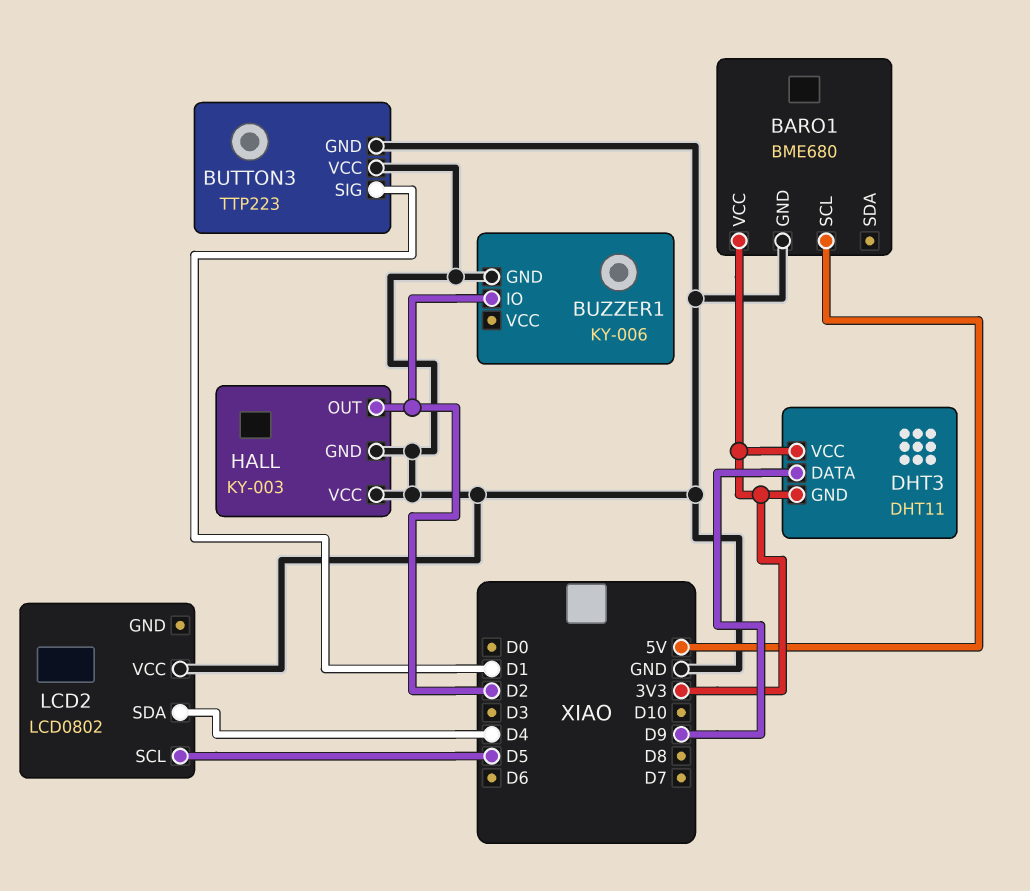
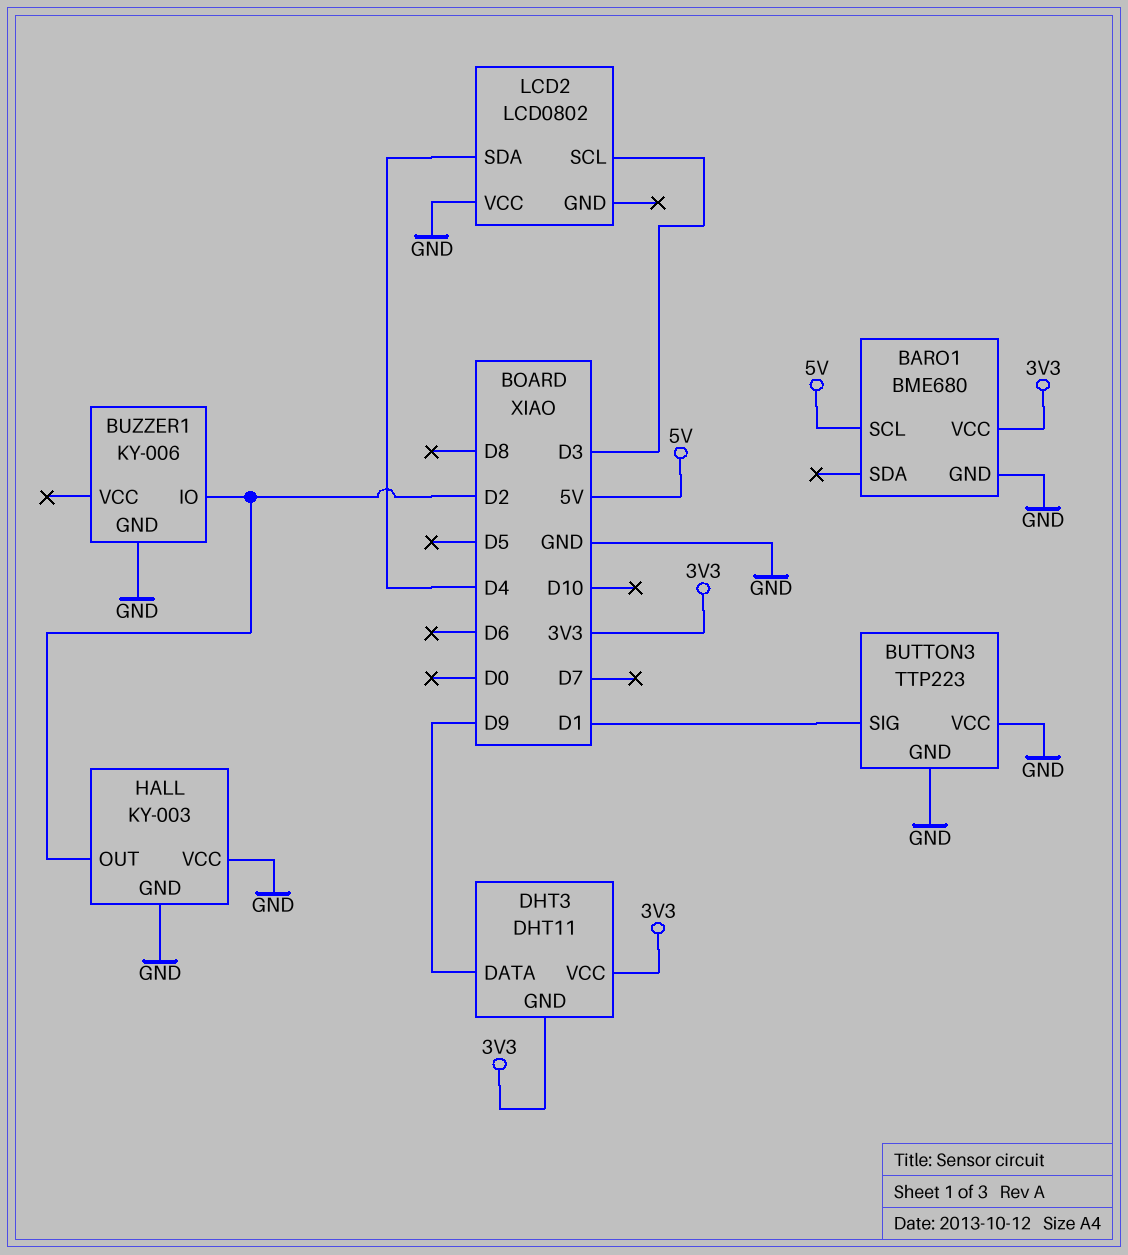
LCD2 pin SCL: D5 -> D3

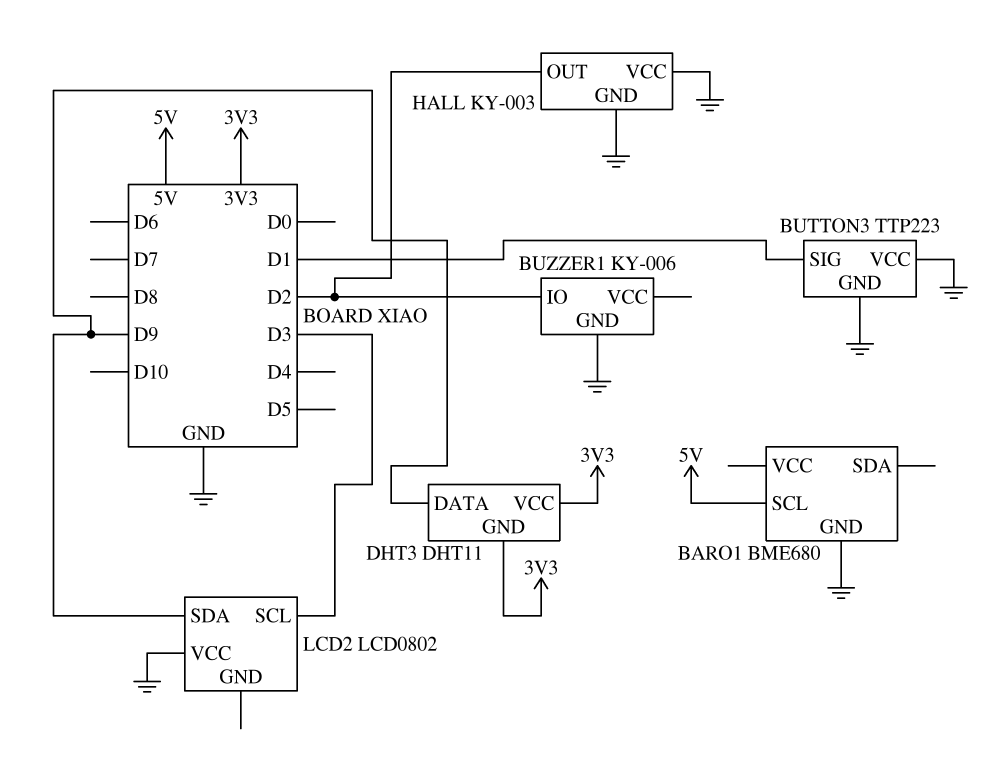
BARO1 pin VCC: 3V3 -> none
LCD2 pin SDA: D4 -> D9

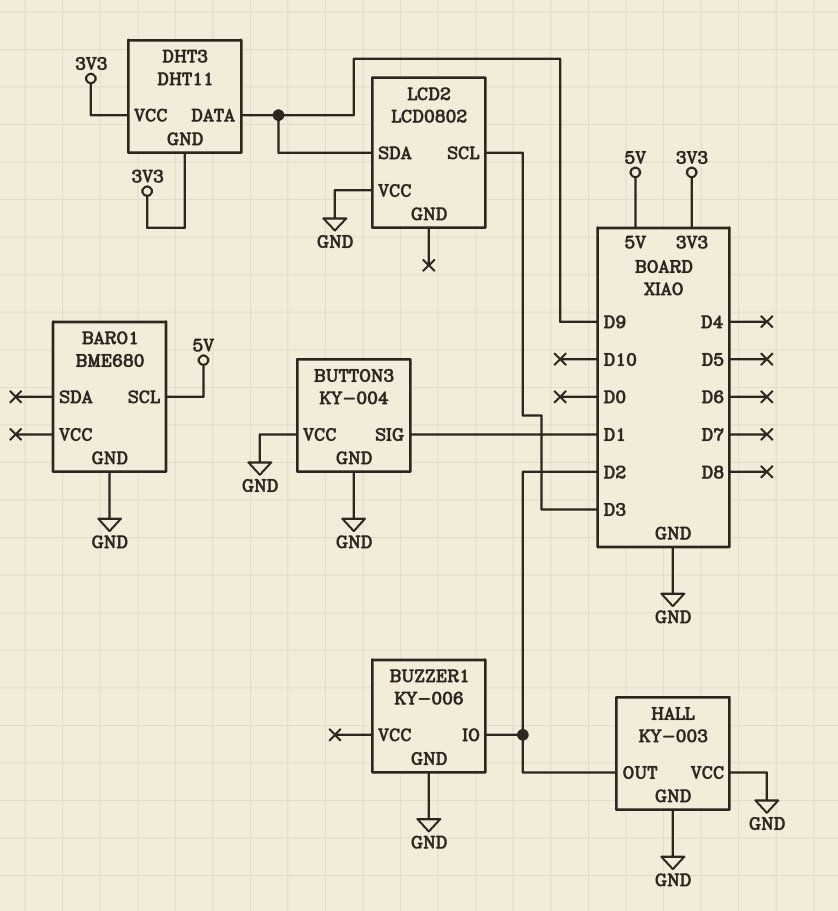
BUTTON3: TTP223 -> KY-004

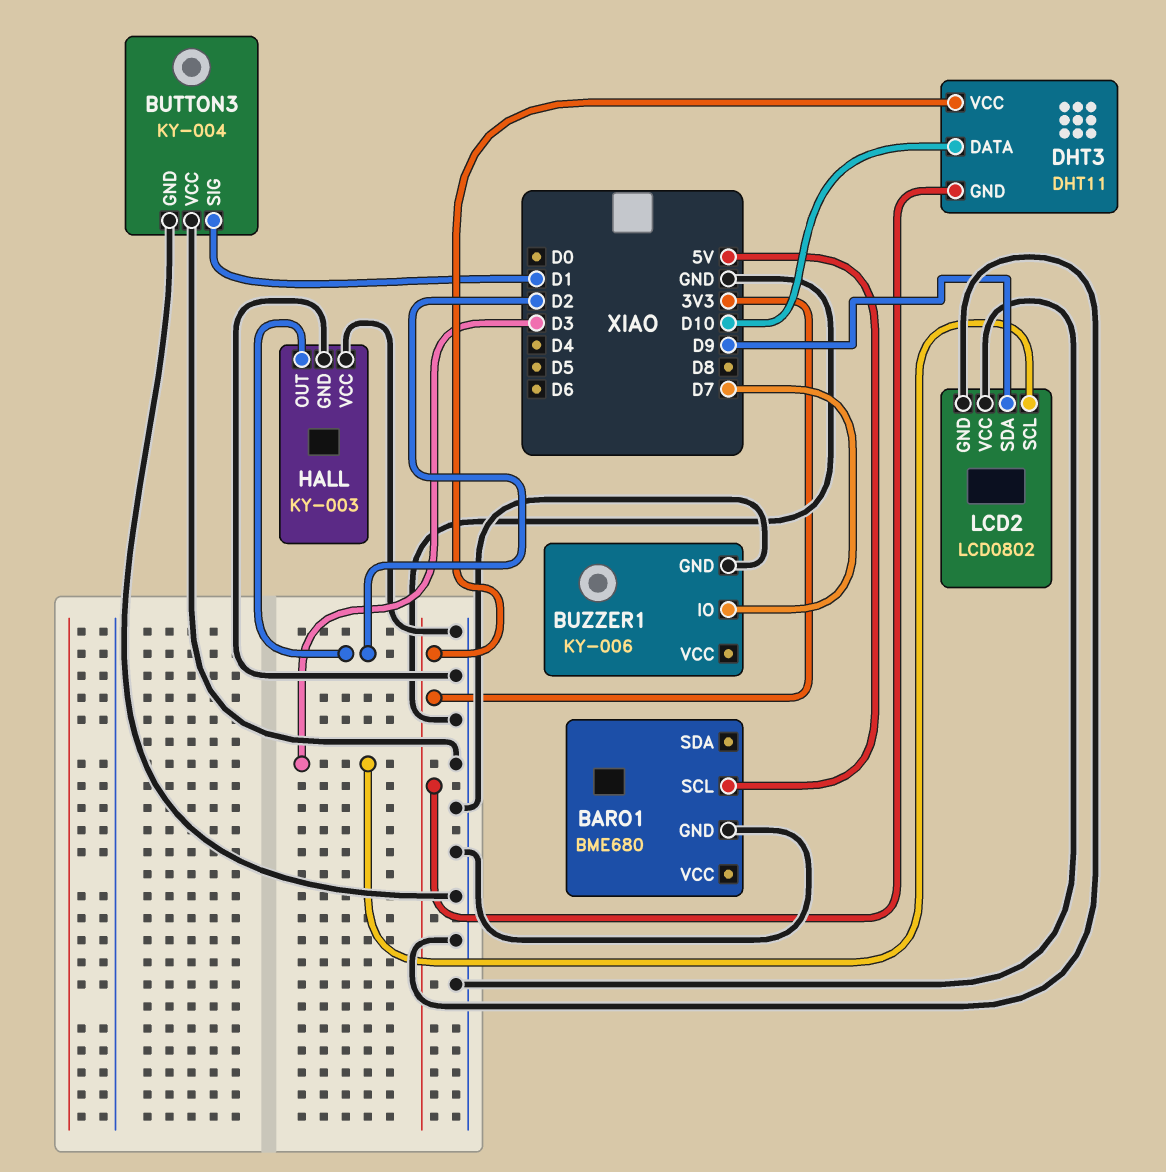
BUZZER1 pin IO: D2 -> D7
DHT3 pin DATA: D9 -> D10
LCD2 pin GND: none -> GND

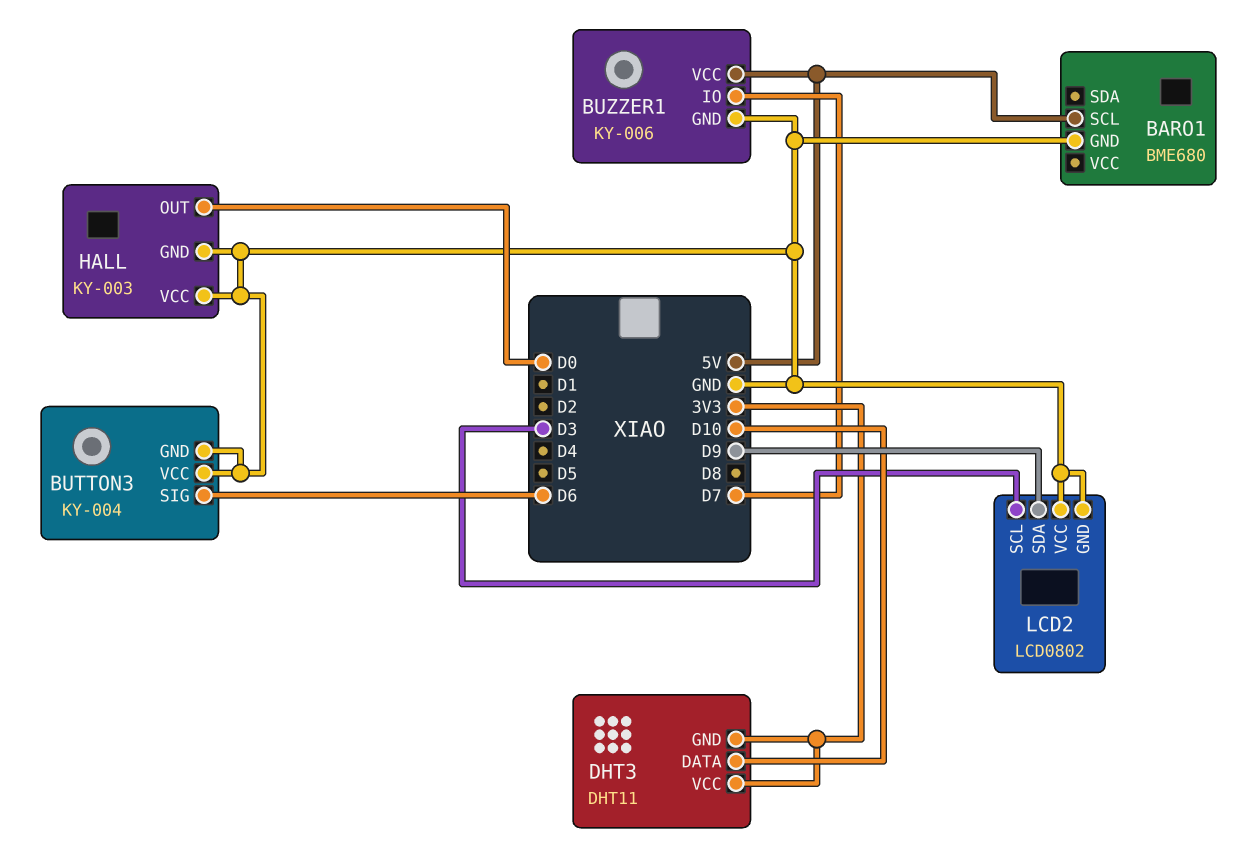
BUTTON3 pin SIG: D1 -> D6
BUZZER1 pin VCC: none -> 5V
HALL pin OUT: D2 -> D0

